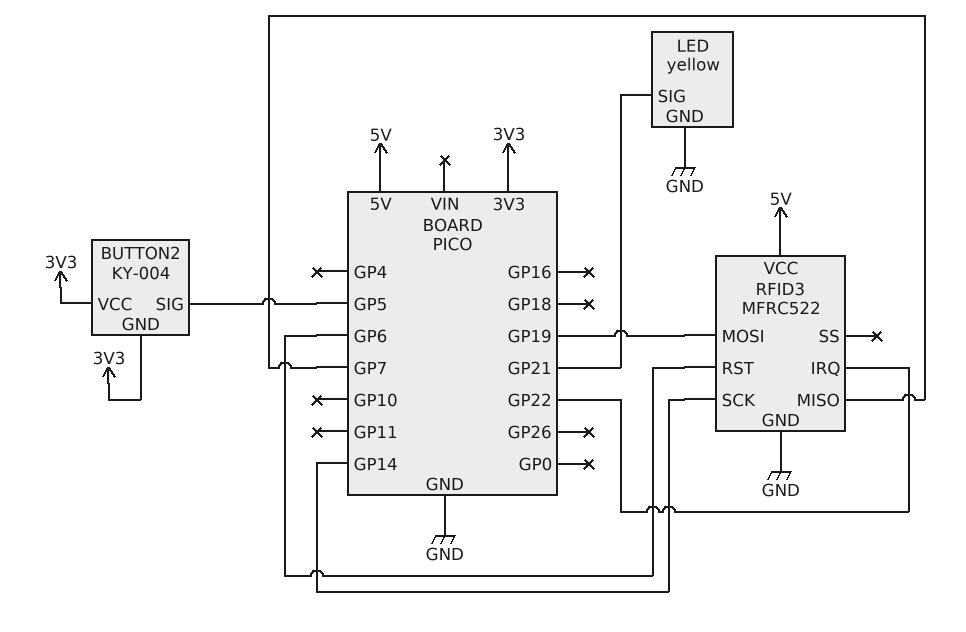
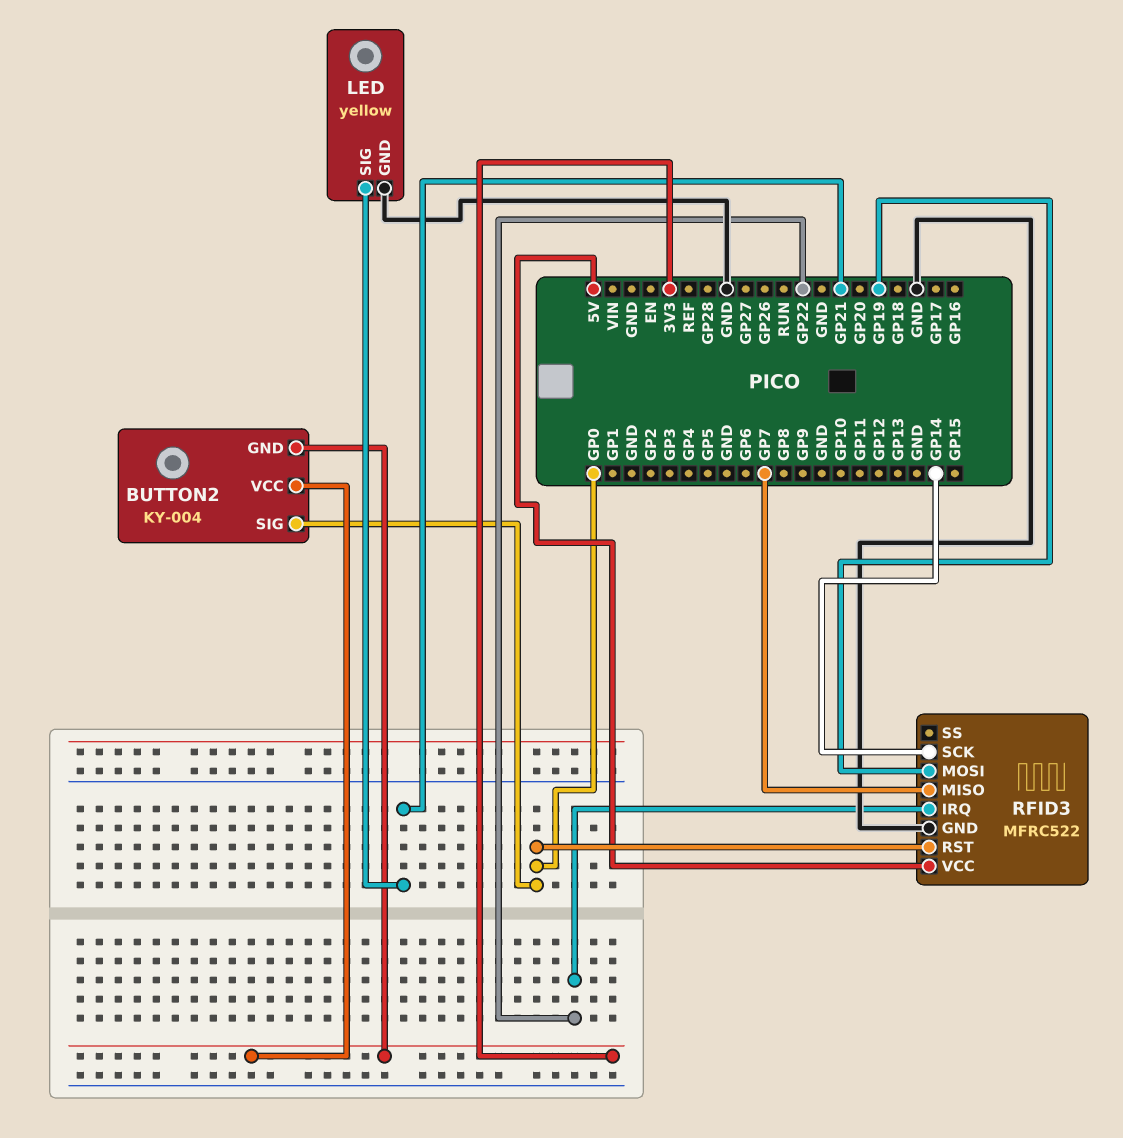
BUTTON2 pin SIG: GP5 -> GP0
RFID3 pin RST: GP6 -> GP0

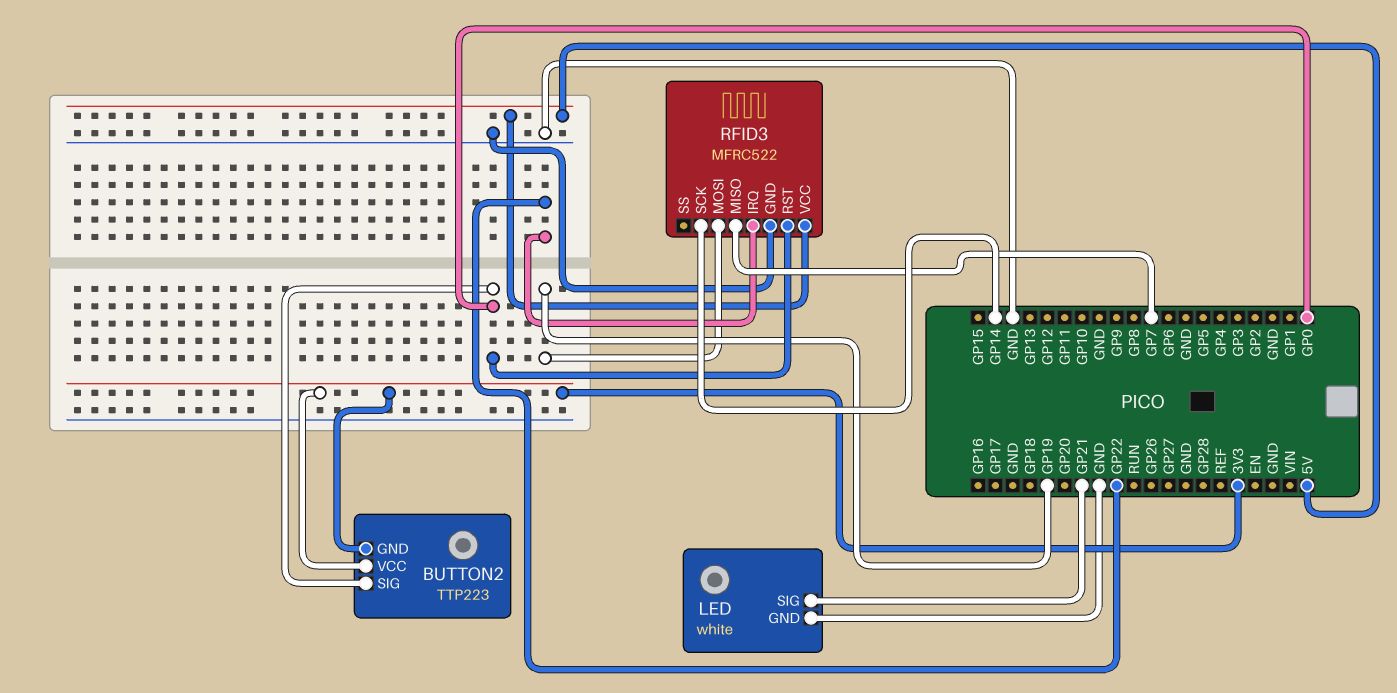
BUTTON2: KY-004 -> TTP223
LED: yellow -> white

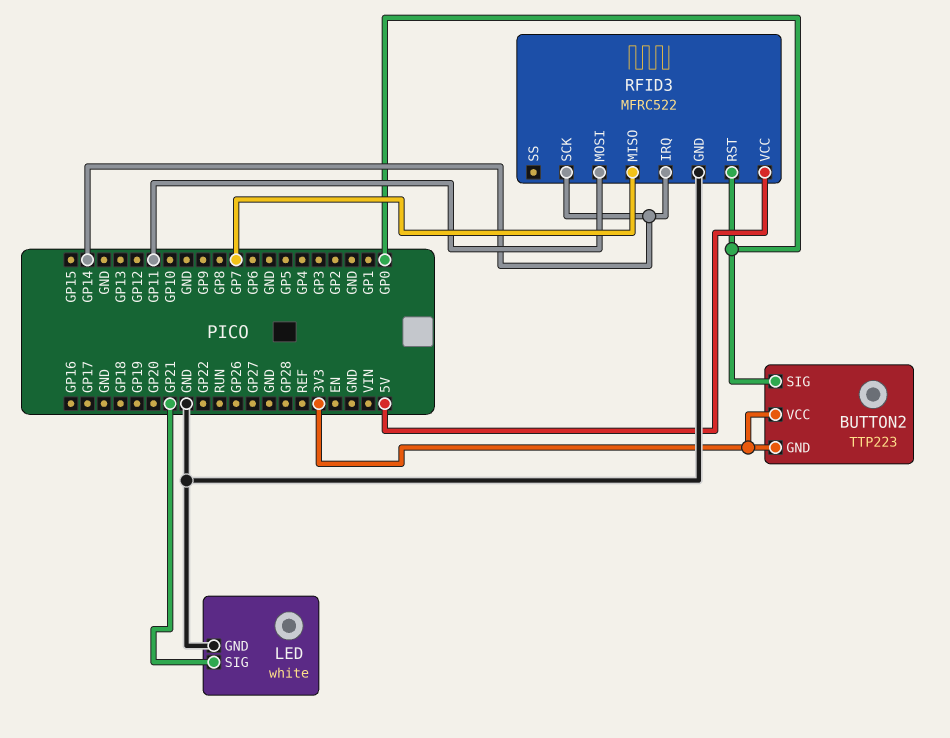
RFID3 pin IRQ: GP22 -> GP14
RFID3 pin MOSI: GP19 -> GP11

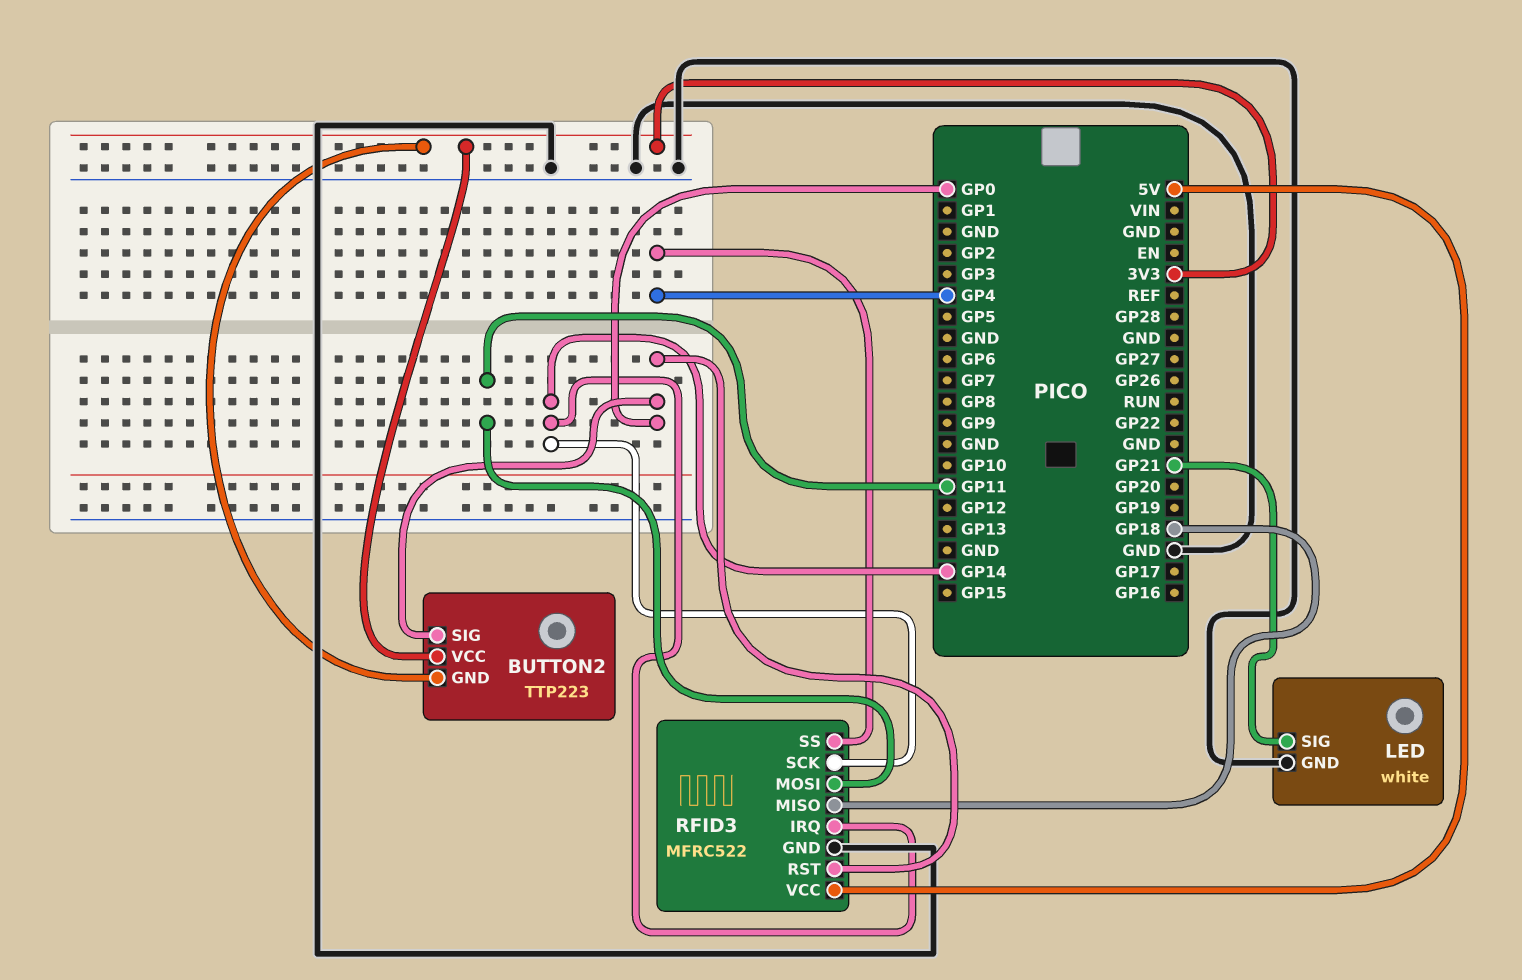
RFID3 pin MISO: GP7 -> GP18
RFID3 pin SS: none -> GP4

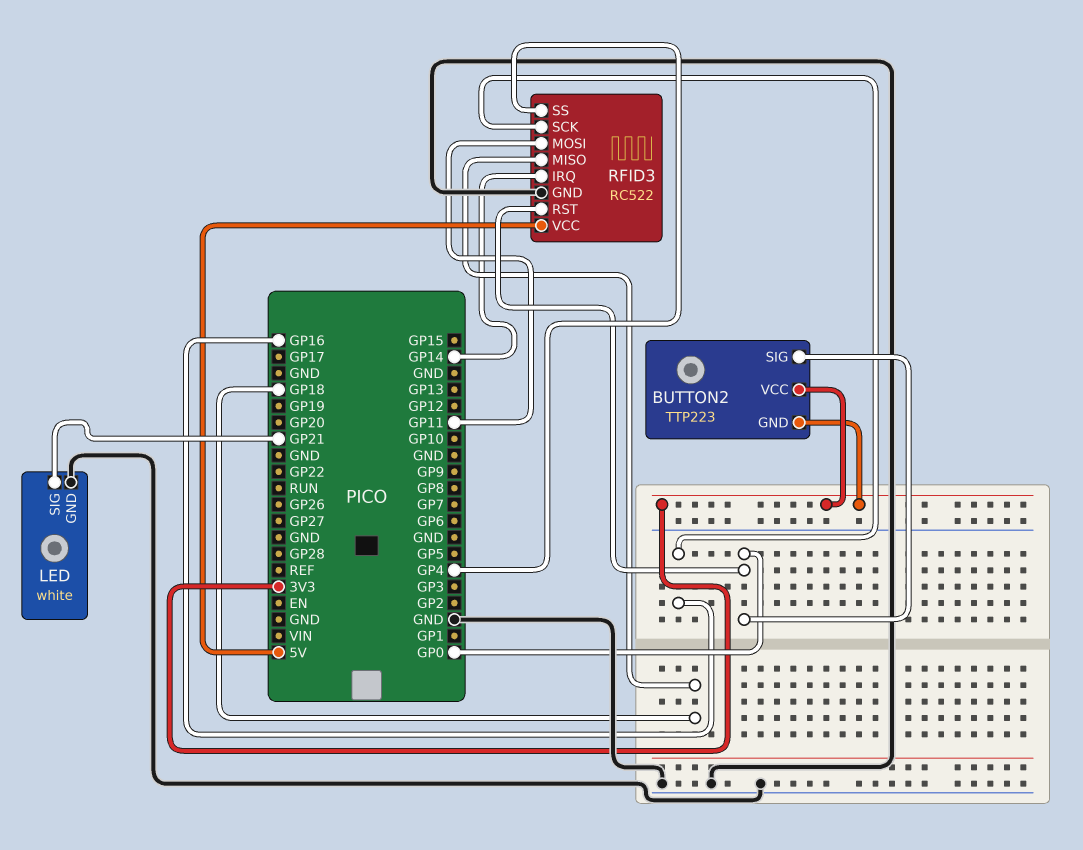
RFID3: MFRC522 -> RC522
RFID3 pin SCK: GP14 -> GP16

